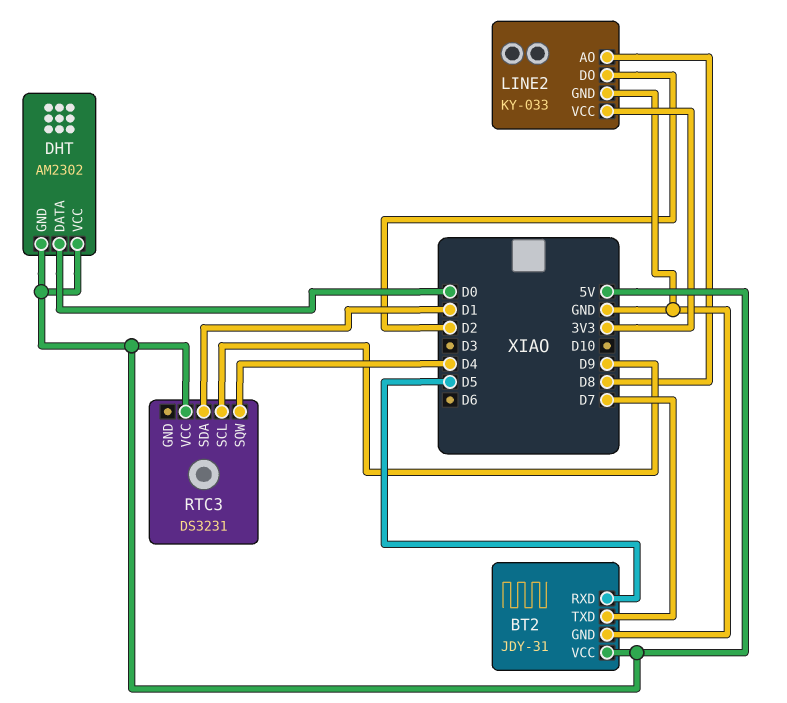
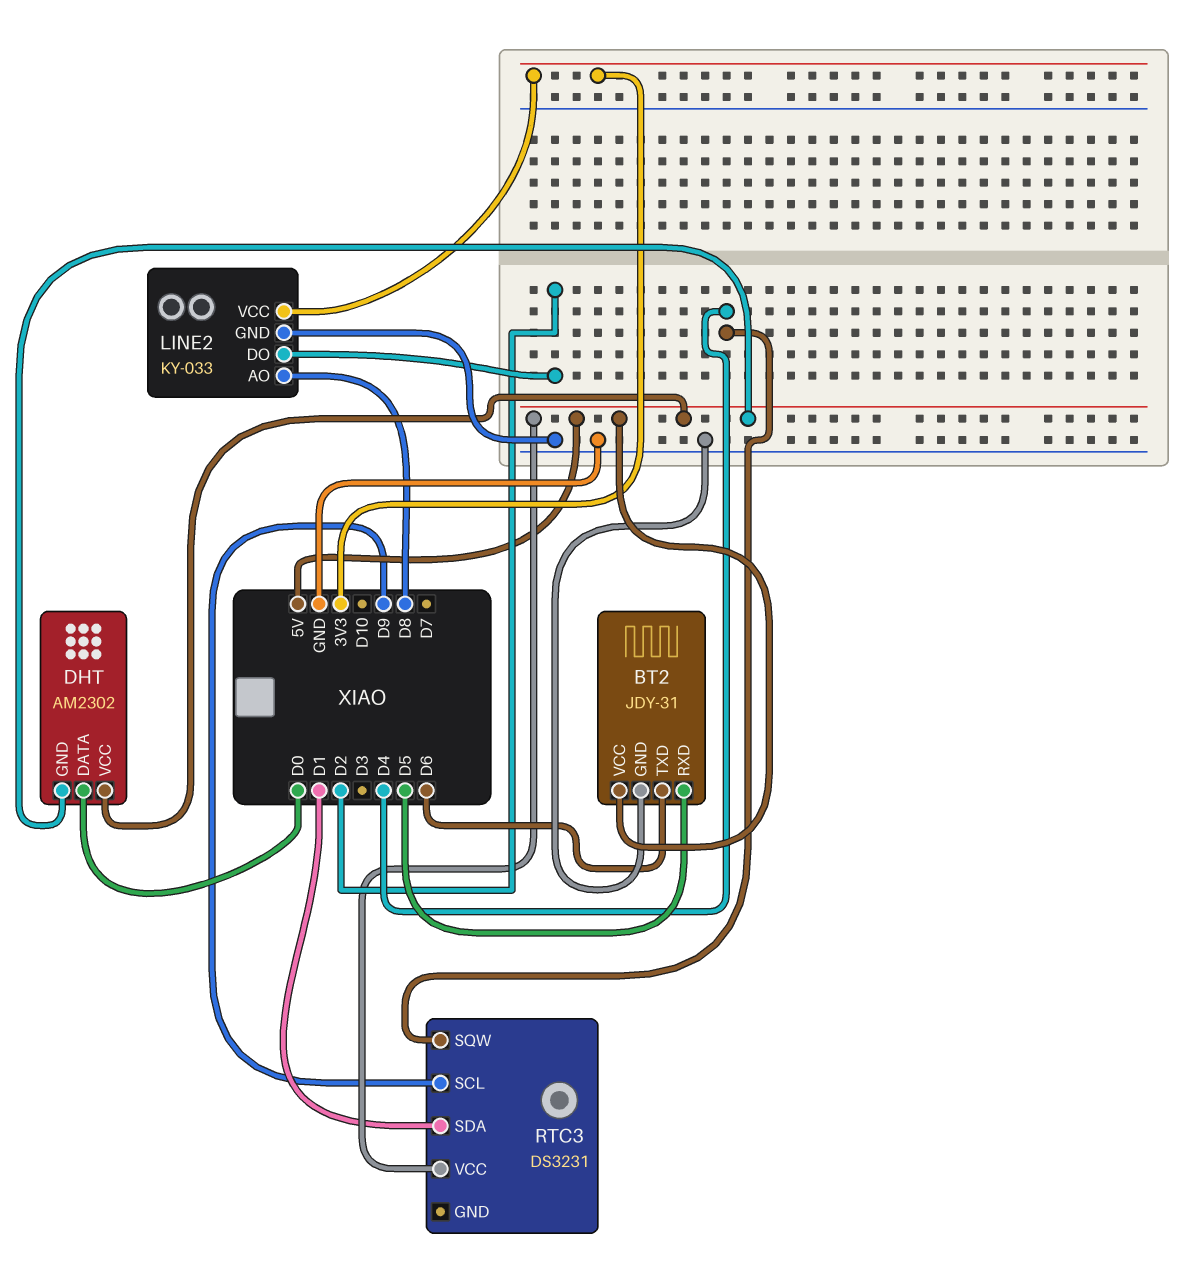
BT2 pin TXD: D7 -> D6

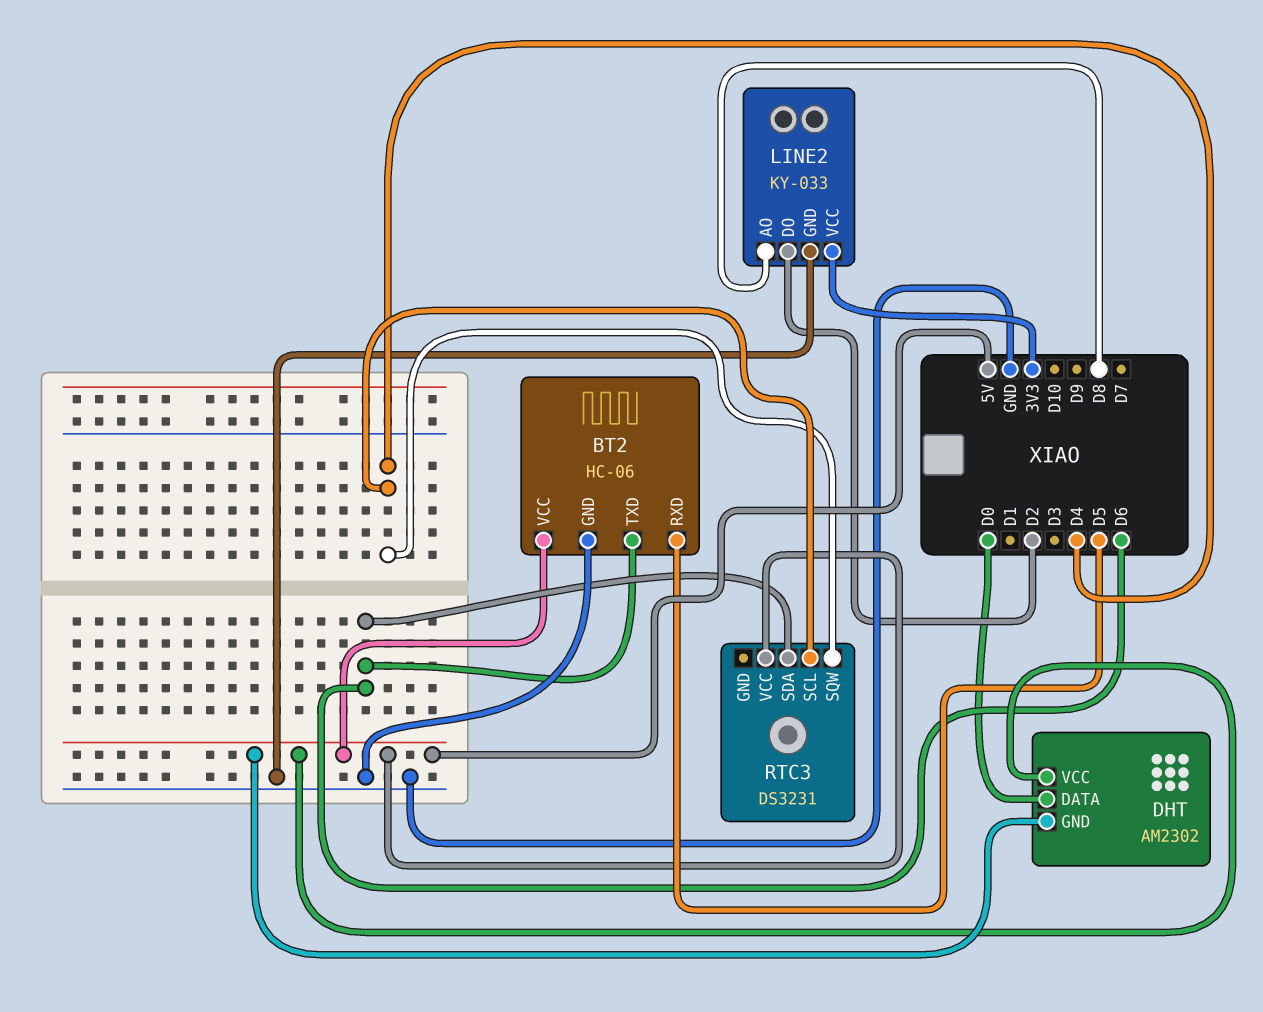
BT2: JDY-31 -> HC-06
RTC3 pin SCL: D9 -> D4
RTC3 pin SDA: D1 -> D6

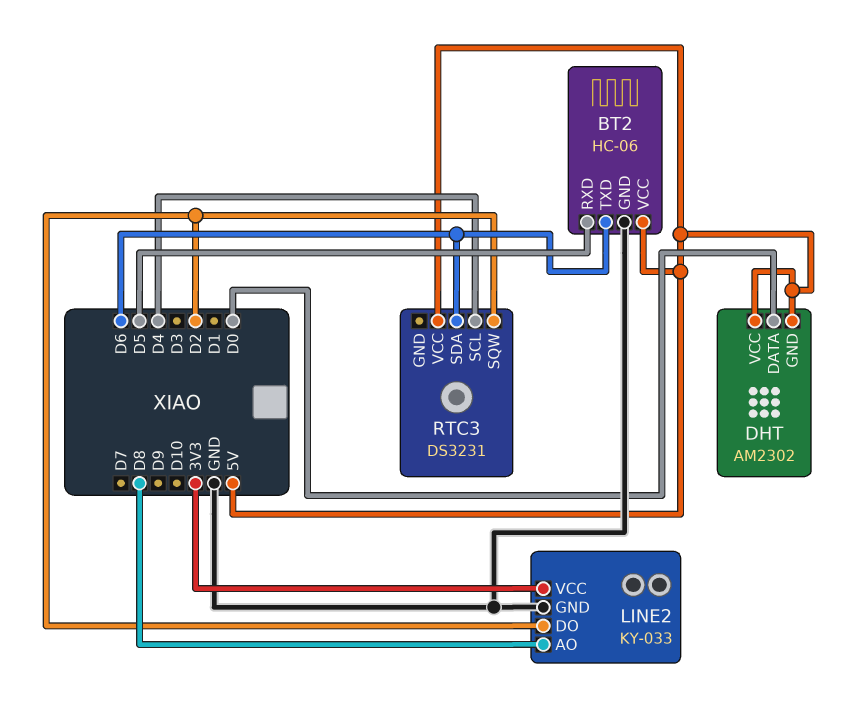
RTC3 pin SQW: D4 -> D2

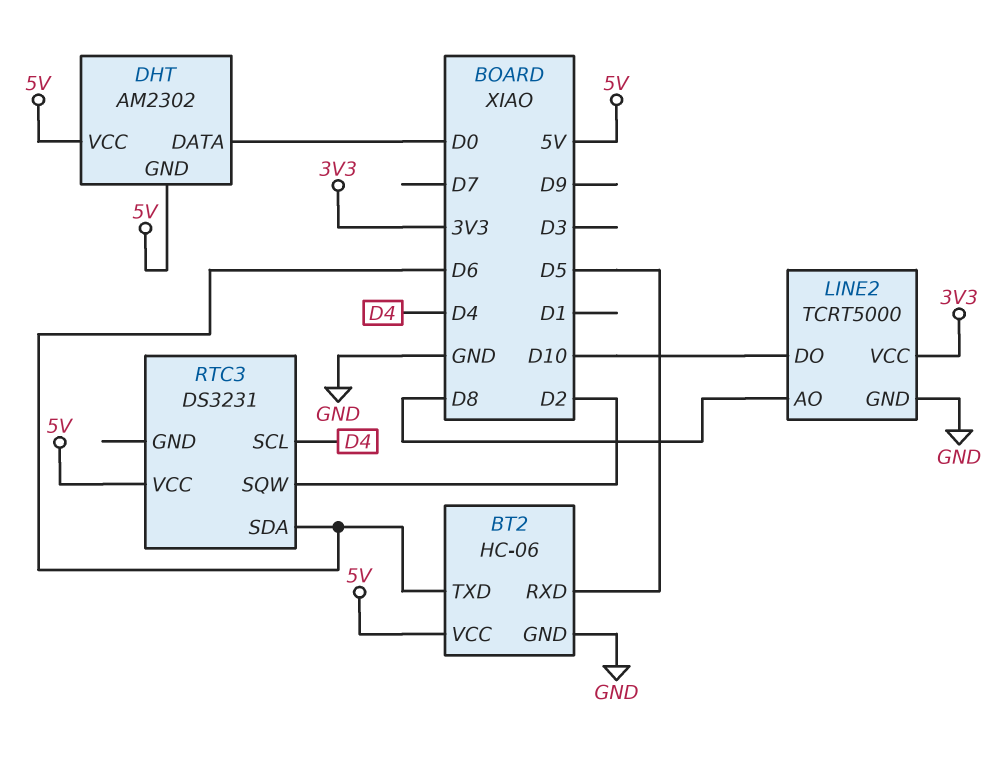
LINE2: KY-033 -> TCRT5000
LINE2 pin DO: D2 -> D10

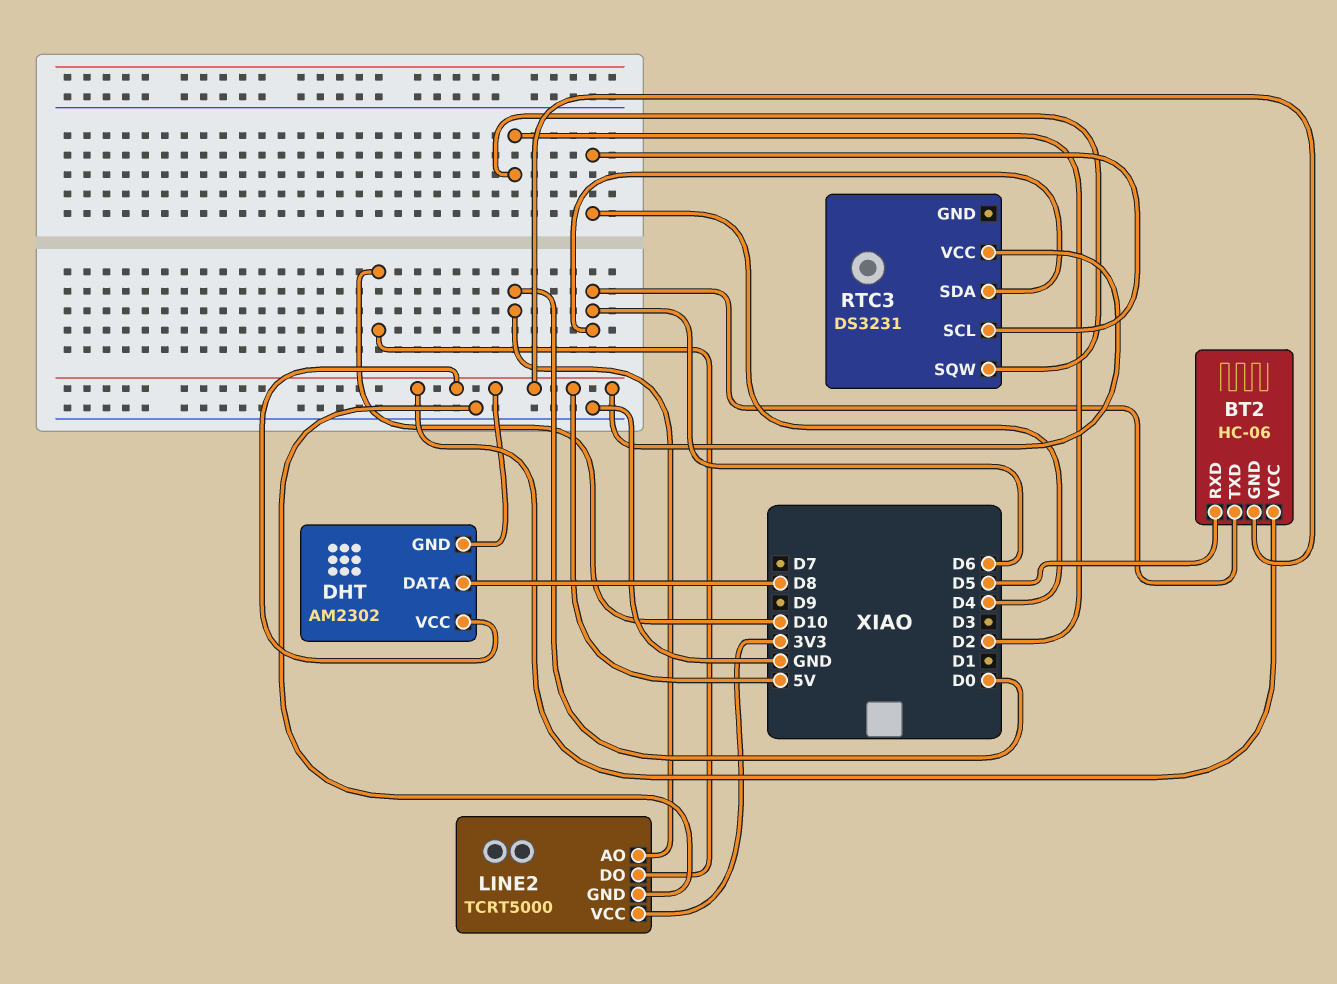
BT2 pin GND: GND -> 5V
DHT pin DATA: D0 -> D8
LINE2 pin AO: D8 -> D0

